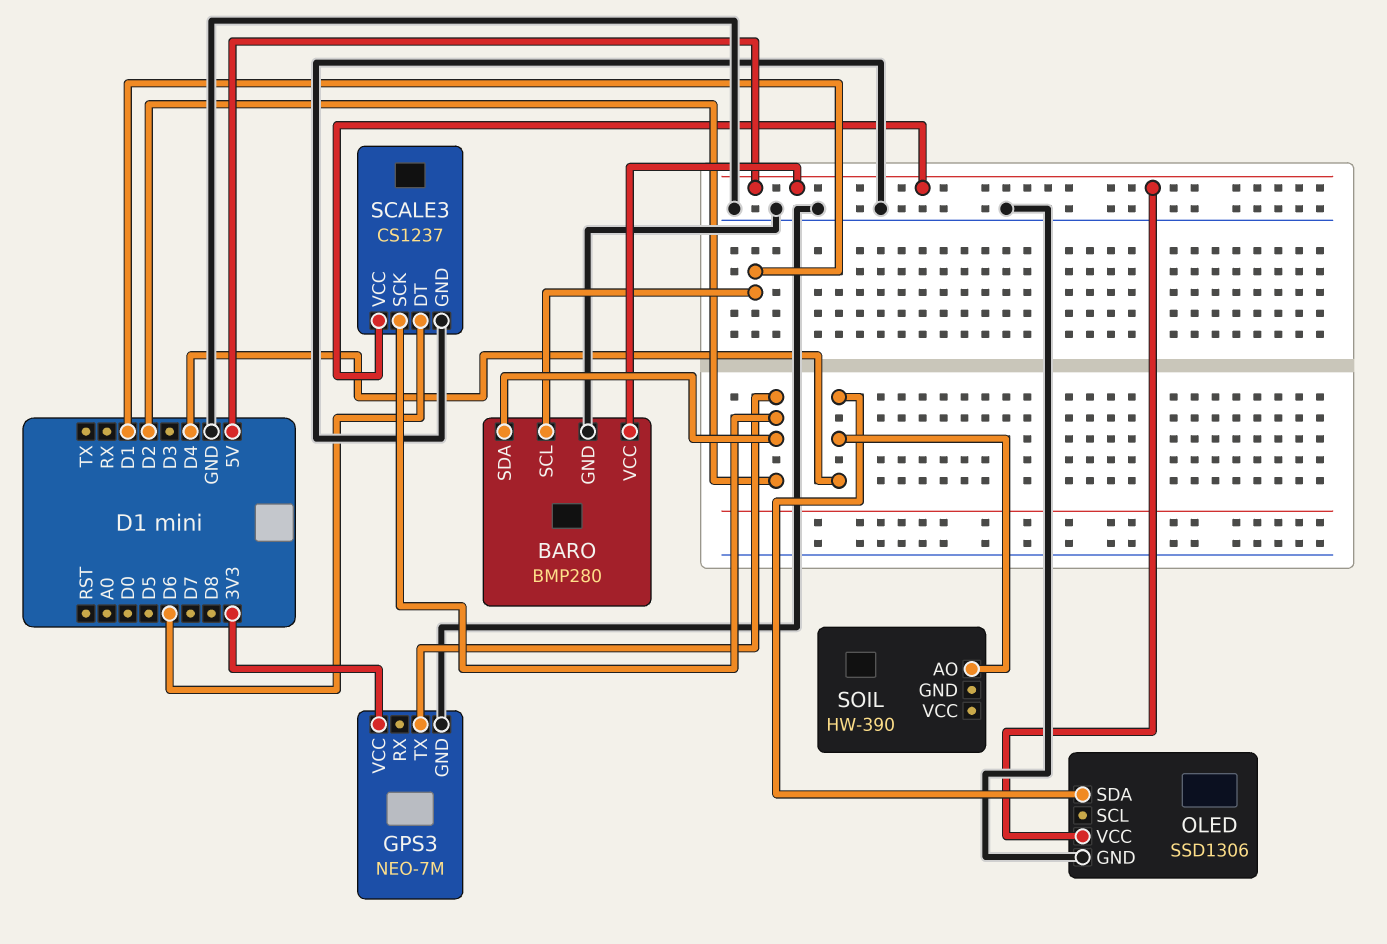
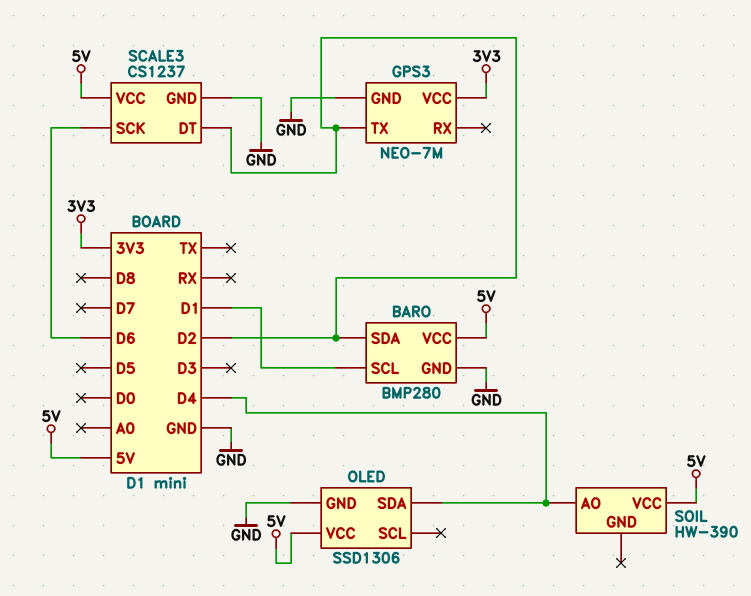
SCALE3 pin DT: D6 -> D2
SCALE3 pin SCK: D2 -> D6
SOIL pin VCC: none -> 5V

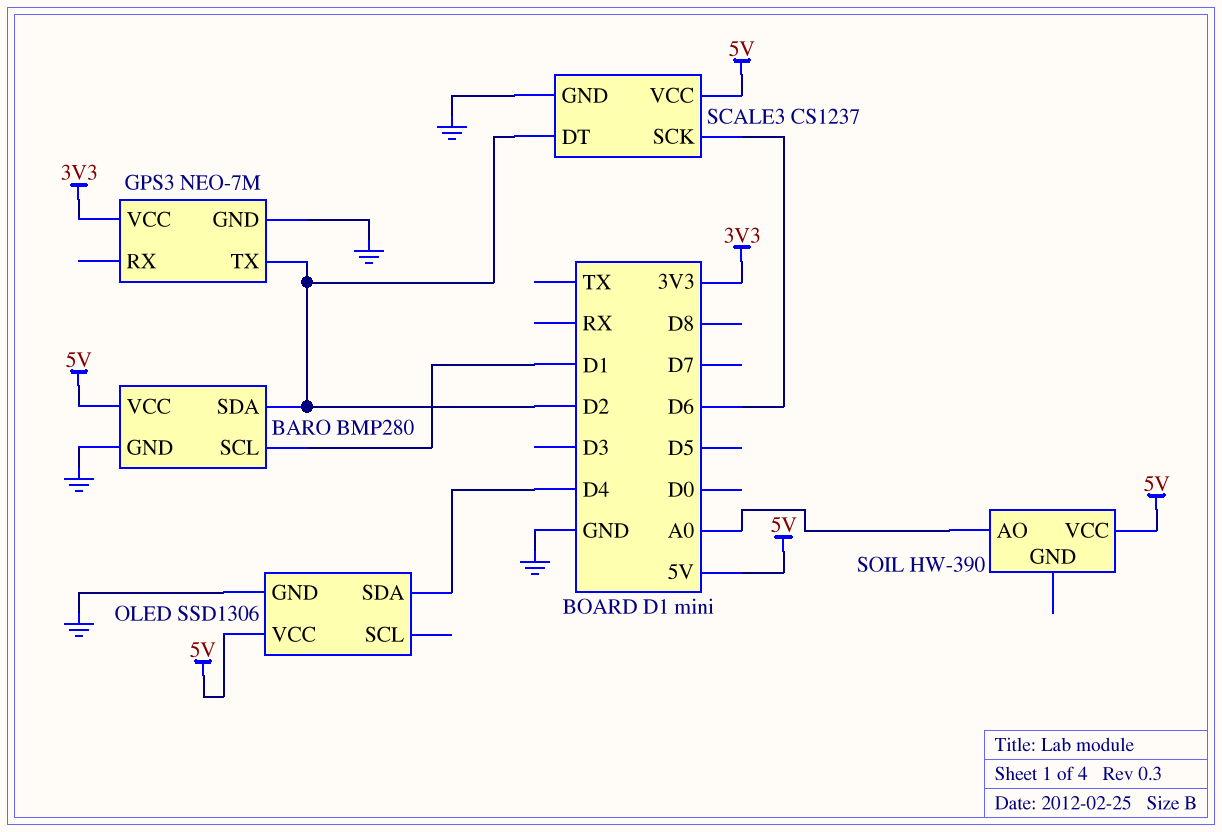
SOIL pin AO: D4 -> A0

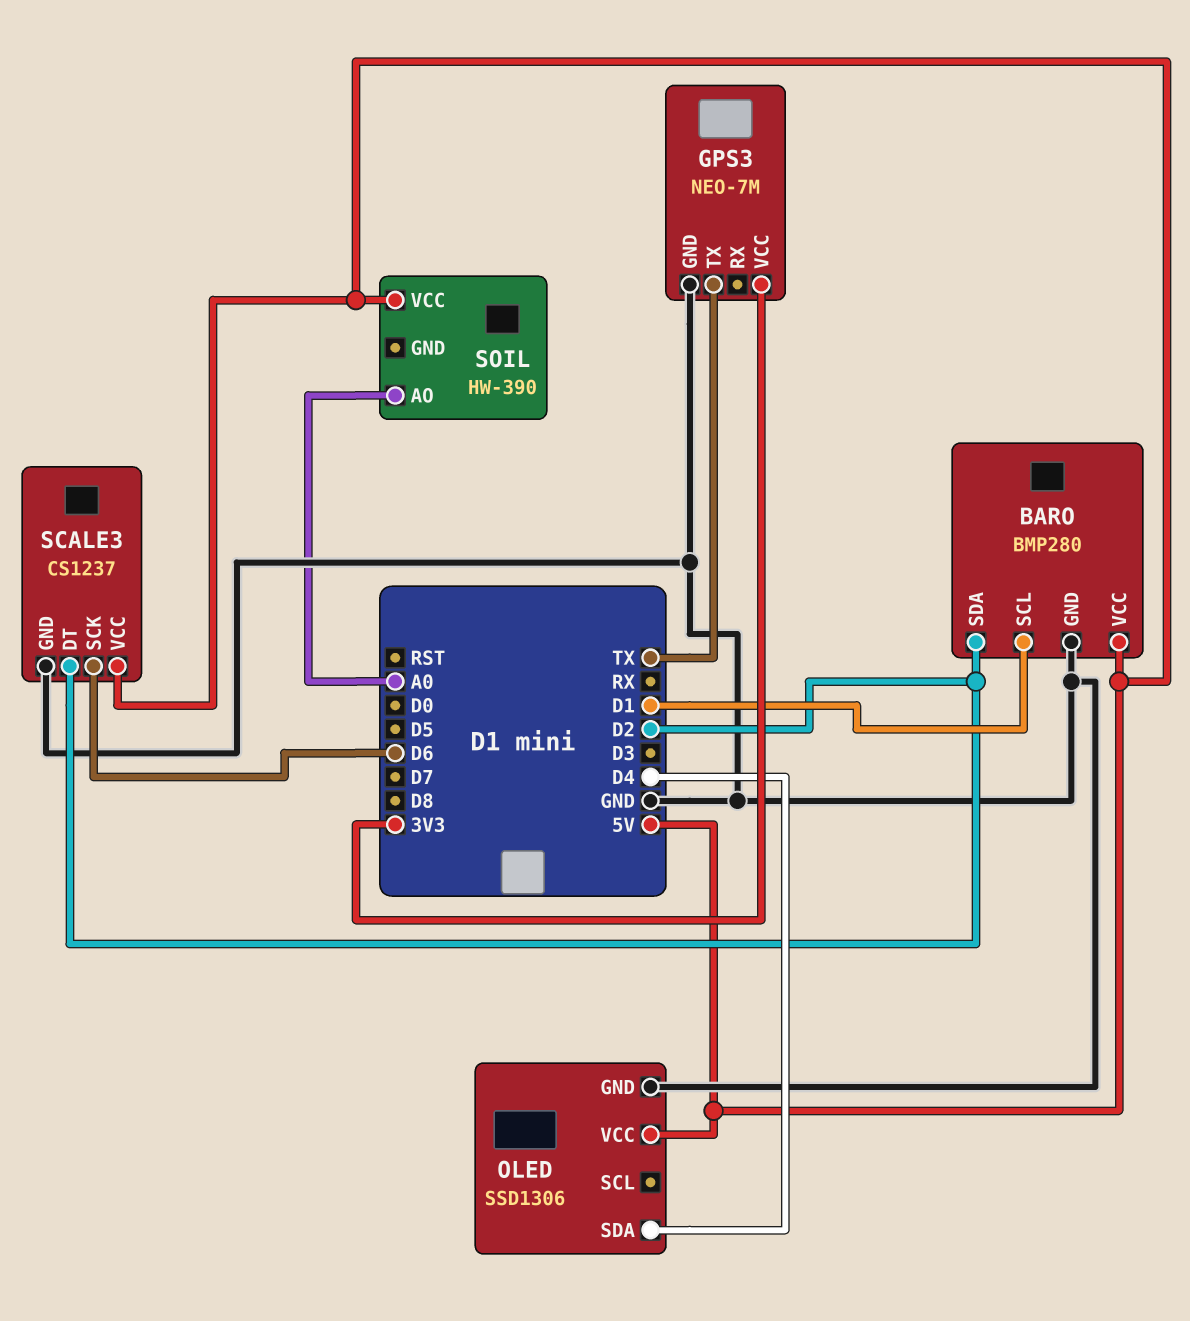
GPS3 pin TX: D2 -> TX

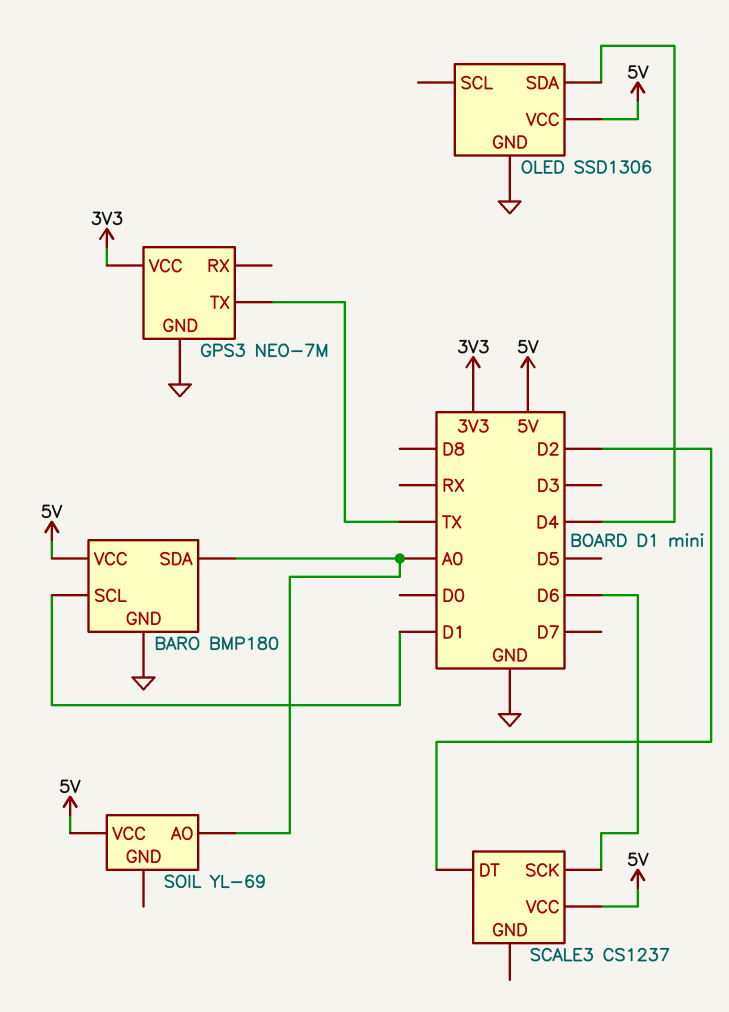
BARO: BMP280 -> BMP180
BARO pin SDA: D2 -> A0
SCALE3 pin GND: GND -> none
SOIL: HW-390 -> YL-69

